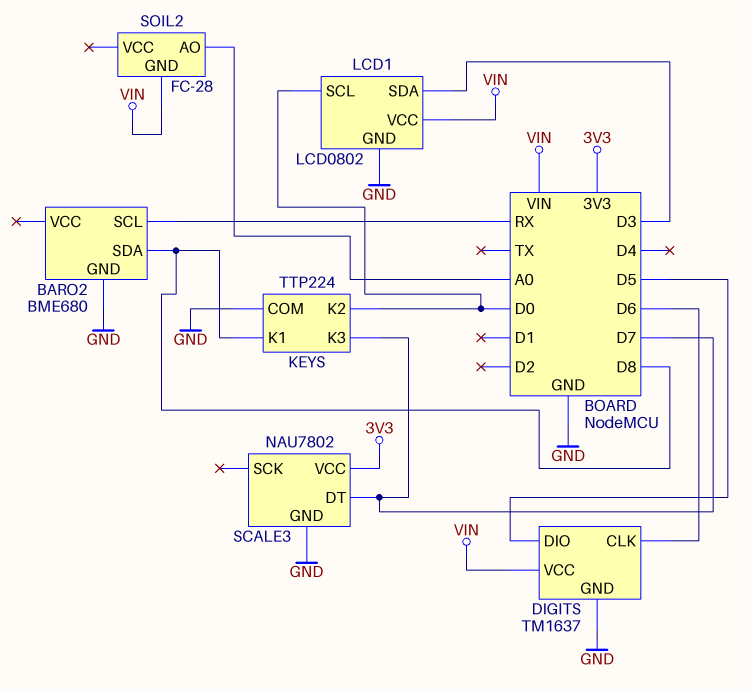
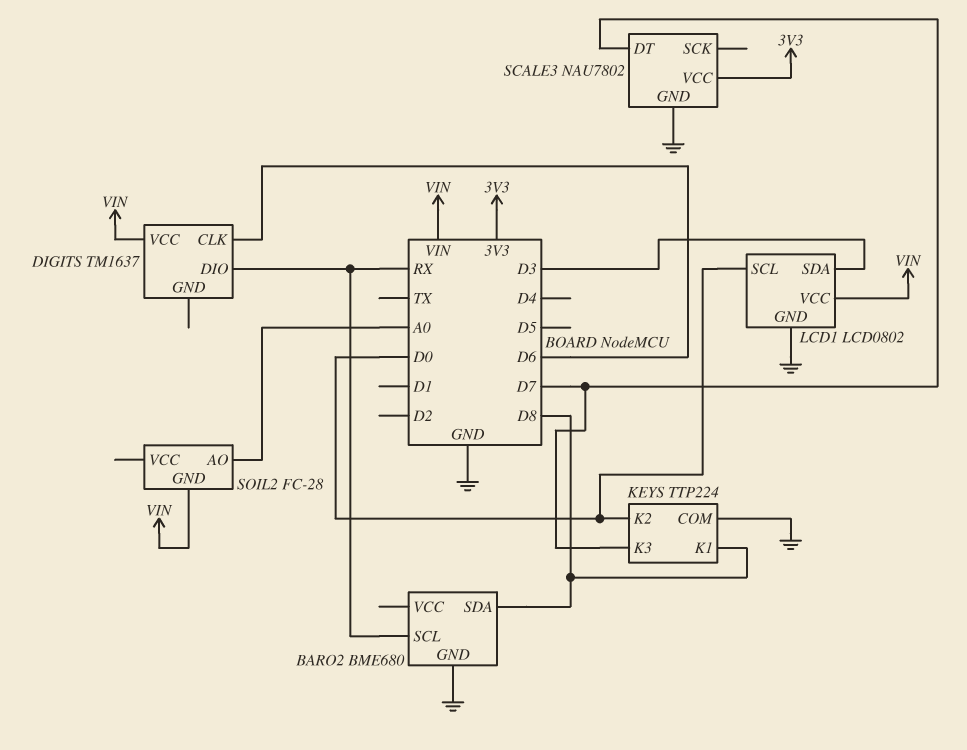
DIGITS pin DIO: D5 -> RX
DIGITS pin GND: GND -> none

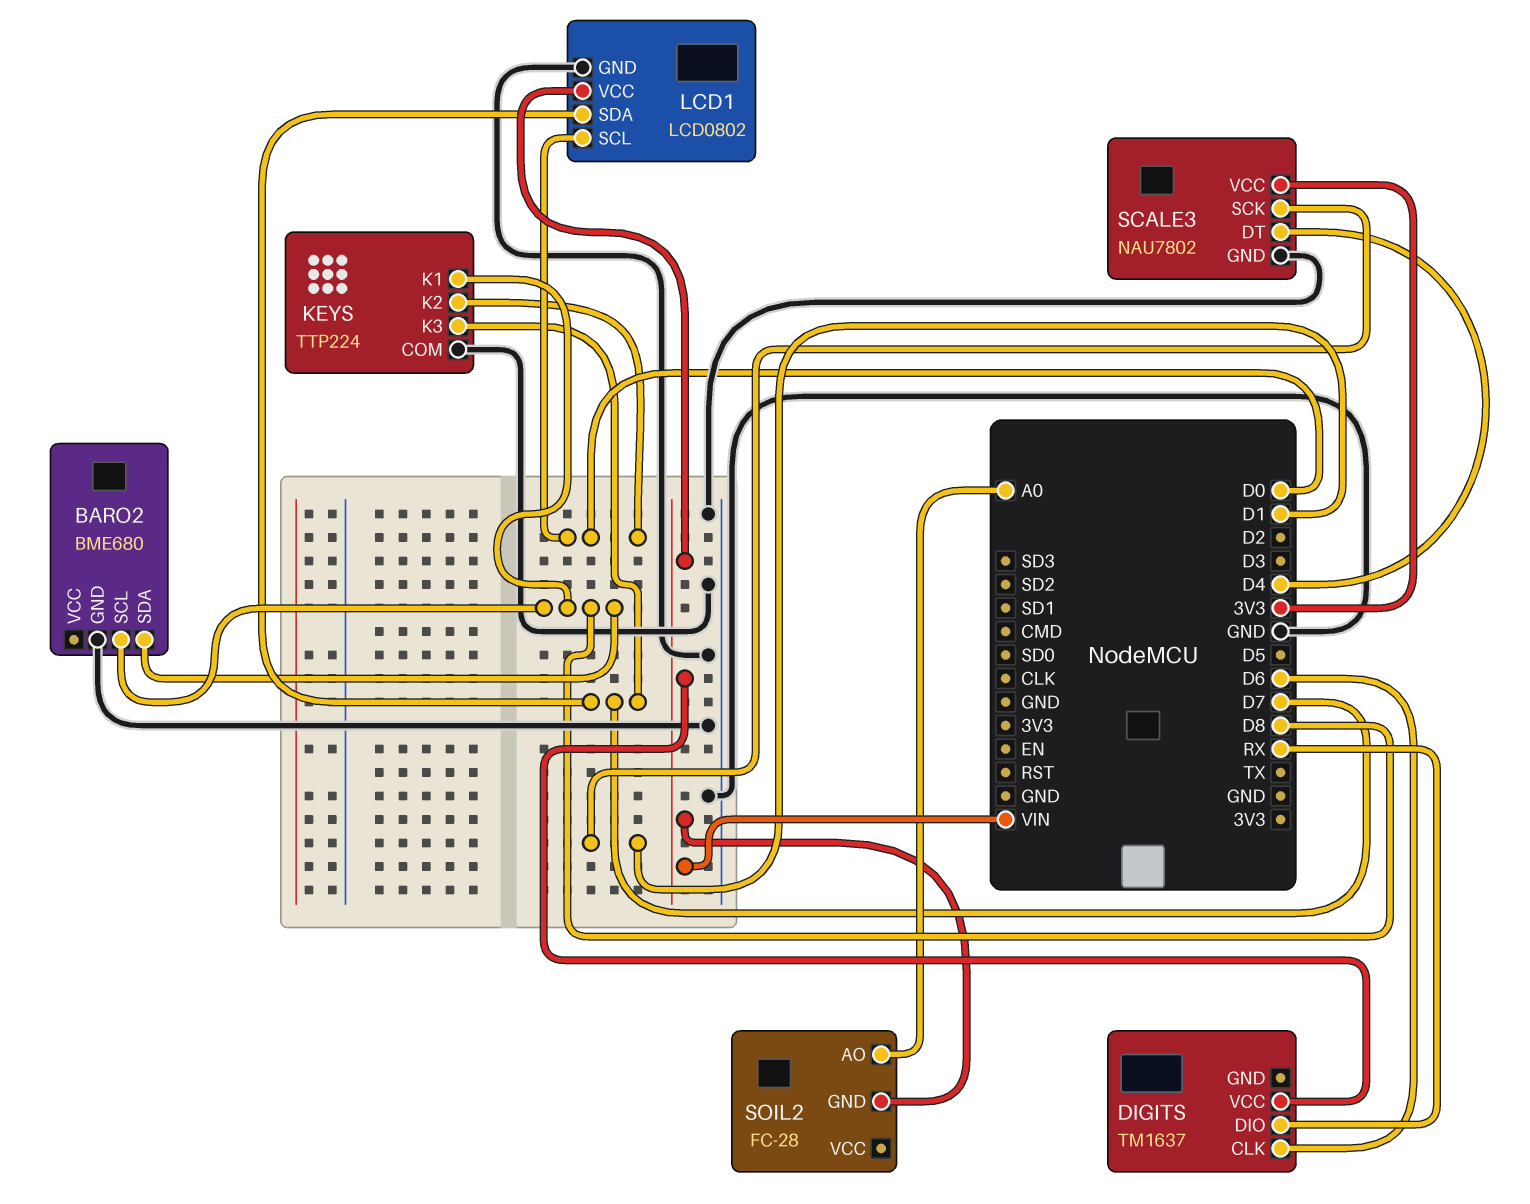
BARO2 pin SCL: RX -> D8
LCD1 pin SDA: D3 -> D7
SCALE3 pin DT: D7 -> D4
SCALE3 pin SCK: none -> D1

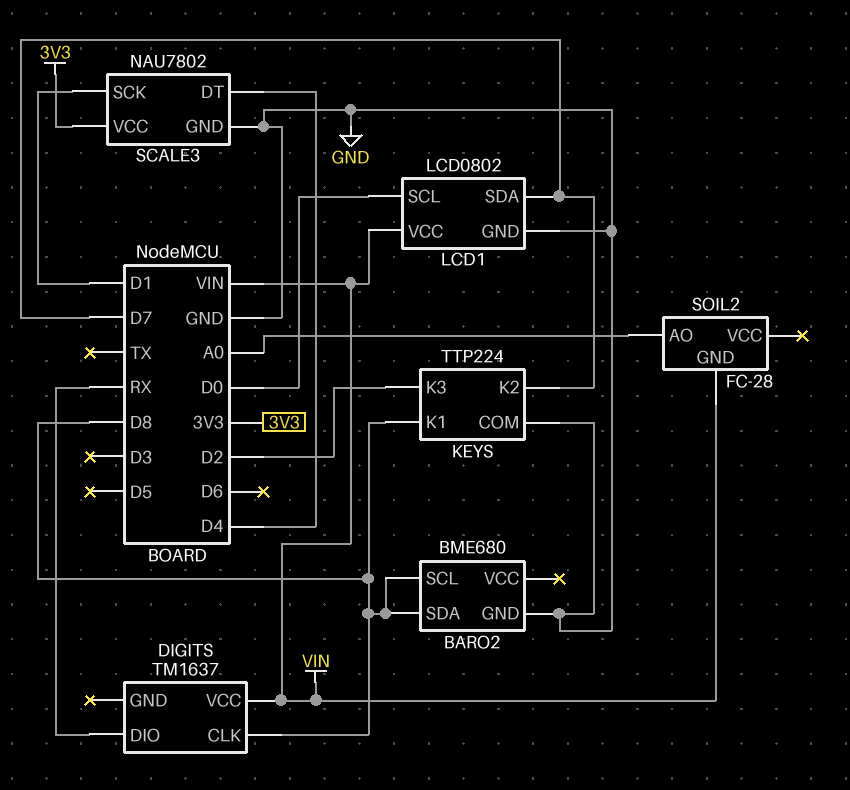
DIGITS pin CLK: D6 -> D8
KEYS pin K2: D0 -> D7
KEYS pin K3: D7 -> D2

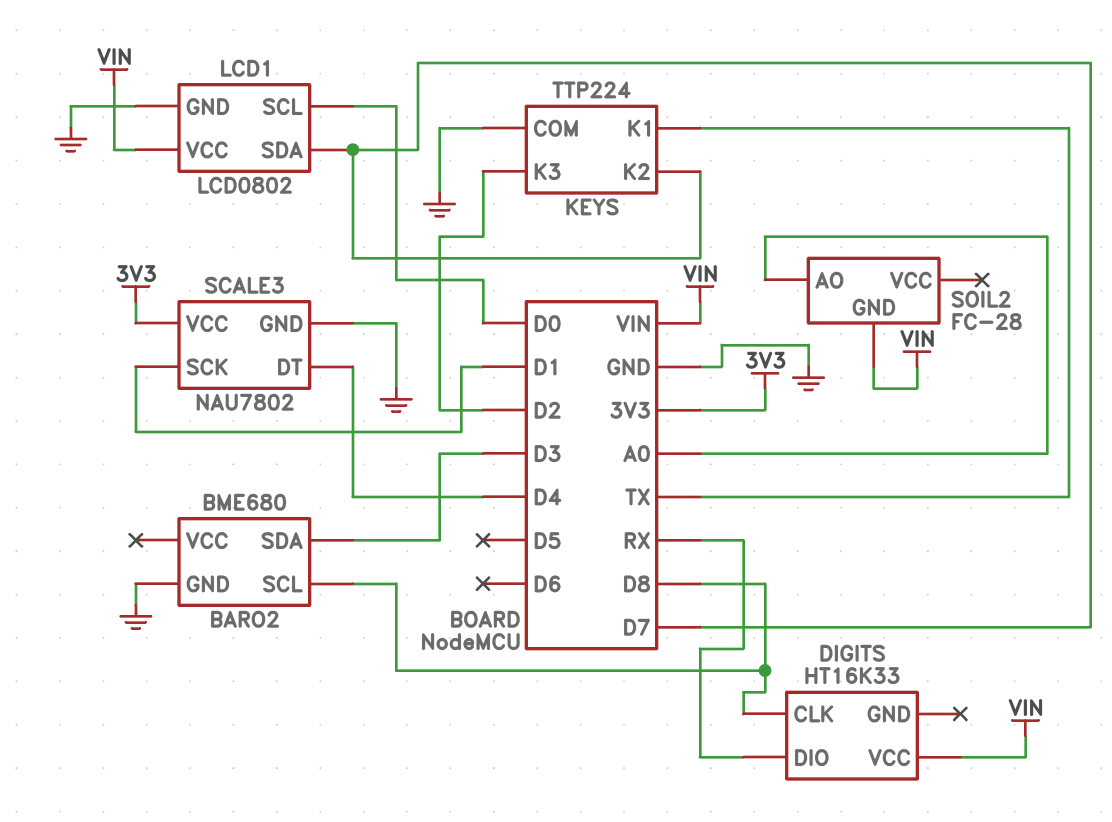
BARO2 pin SDA: D8 -> D3
DIGITS: TM1637 -> HT16K33
KEYS pin K1: D8 -> TX

